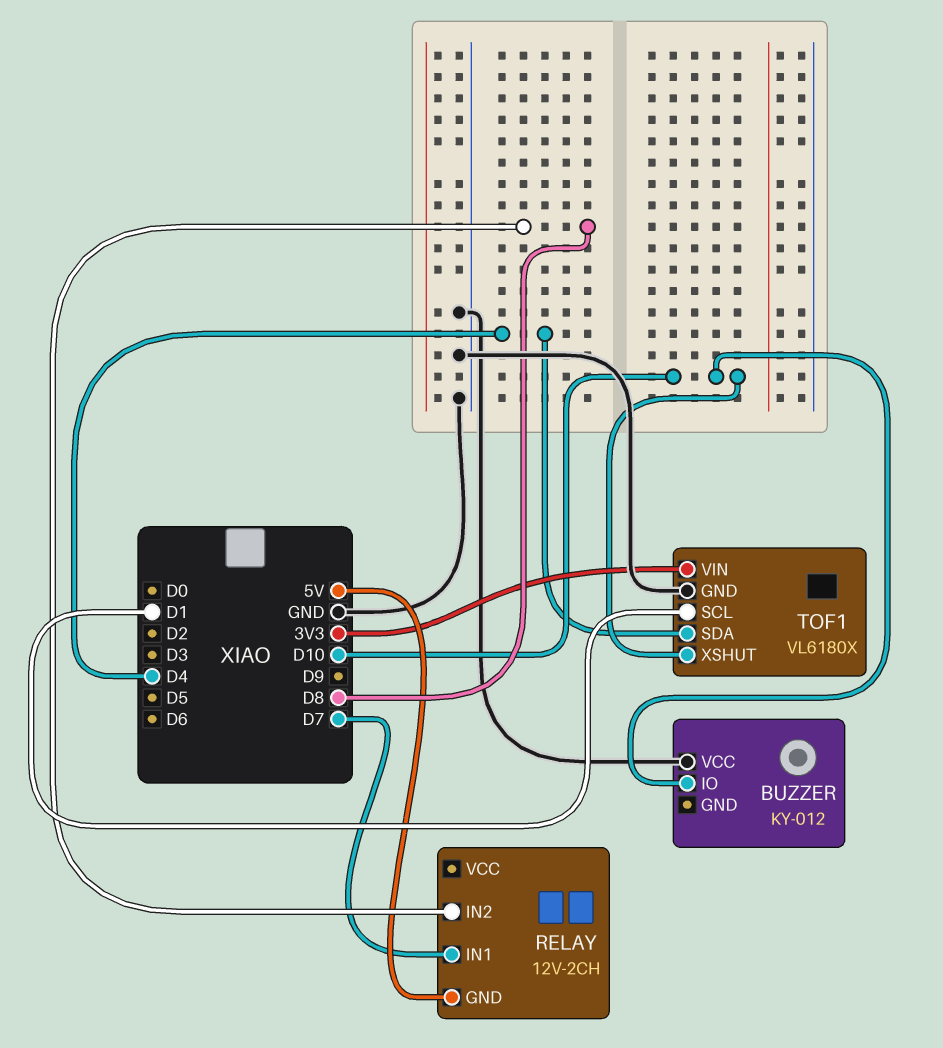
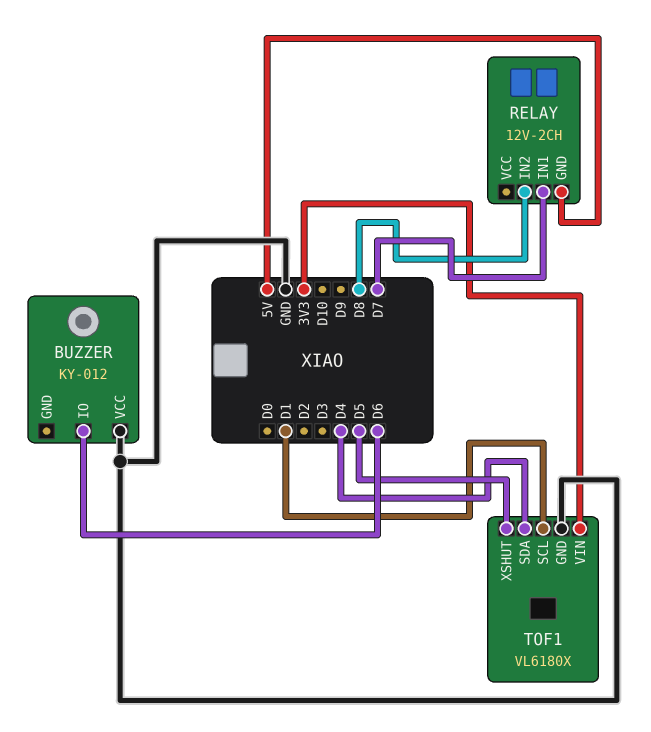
BUZZER pin IO: D10 -> D6
TOF1 pin XSHUT: D10 -> D5

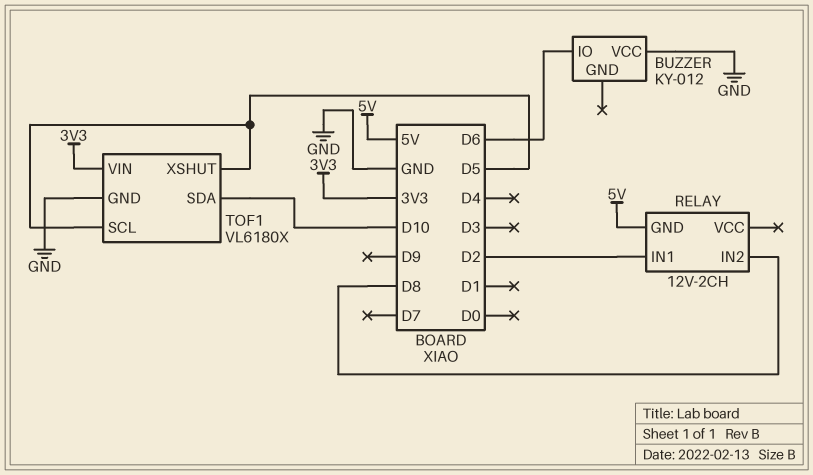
RELAY pin IN1: D7 -> D2
TOF1 pin SCL: D1 -> D5
TOF1 pin SDA: D4 -> D10

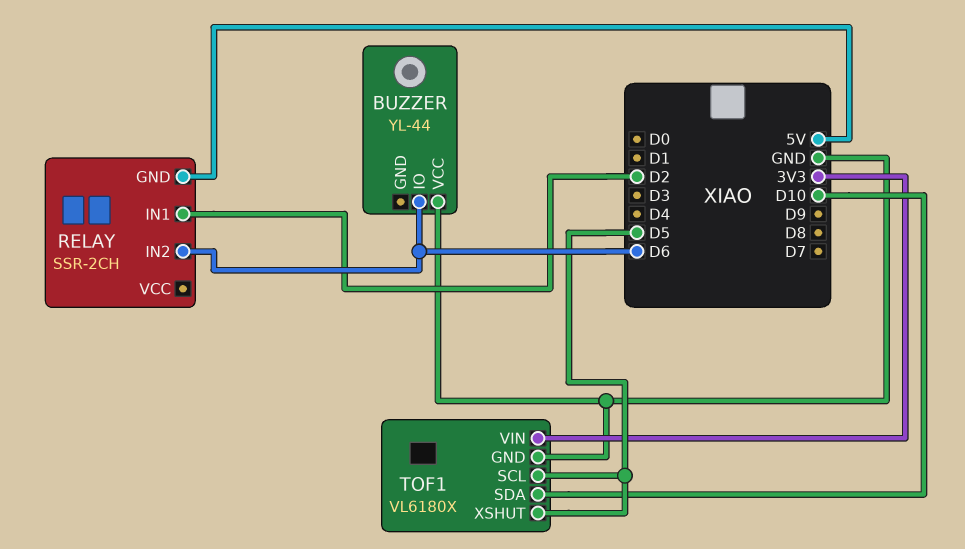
BUZZER: KY-012 -> YL-44
RELAY: 12V-2CH -> SSR-2CH
RELAY pin IN2: D8 -> D6

